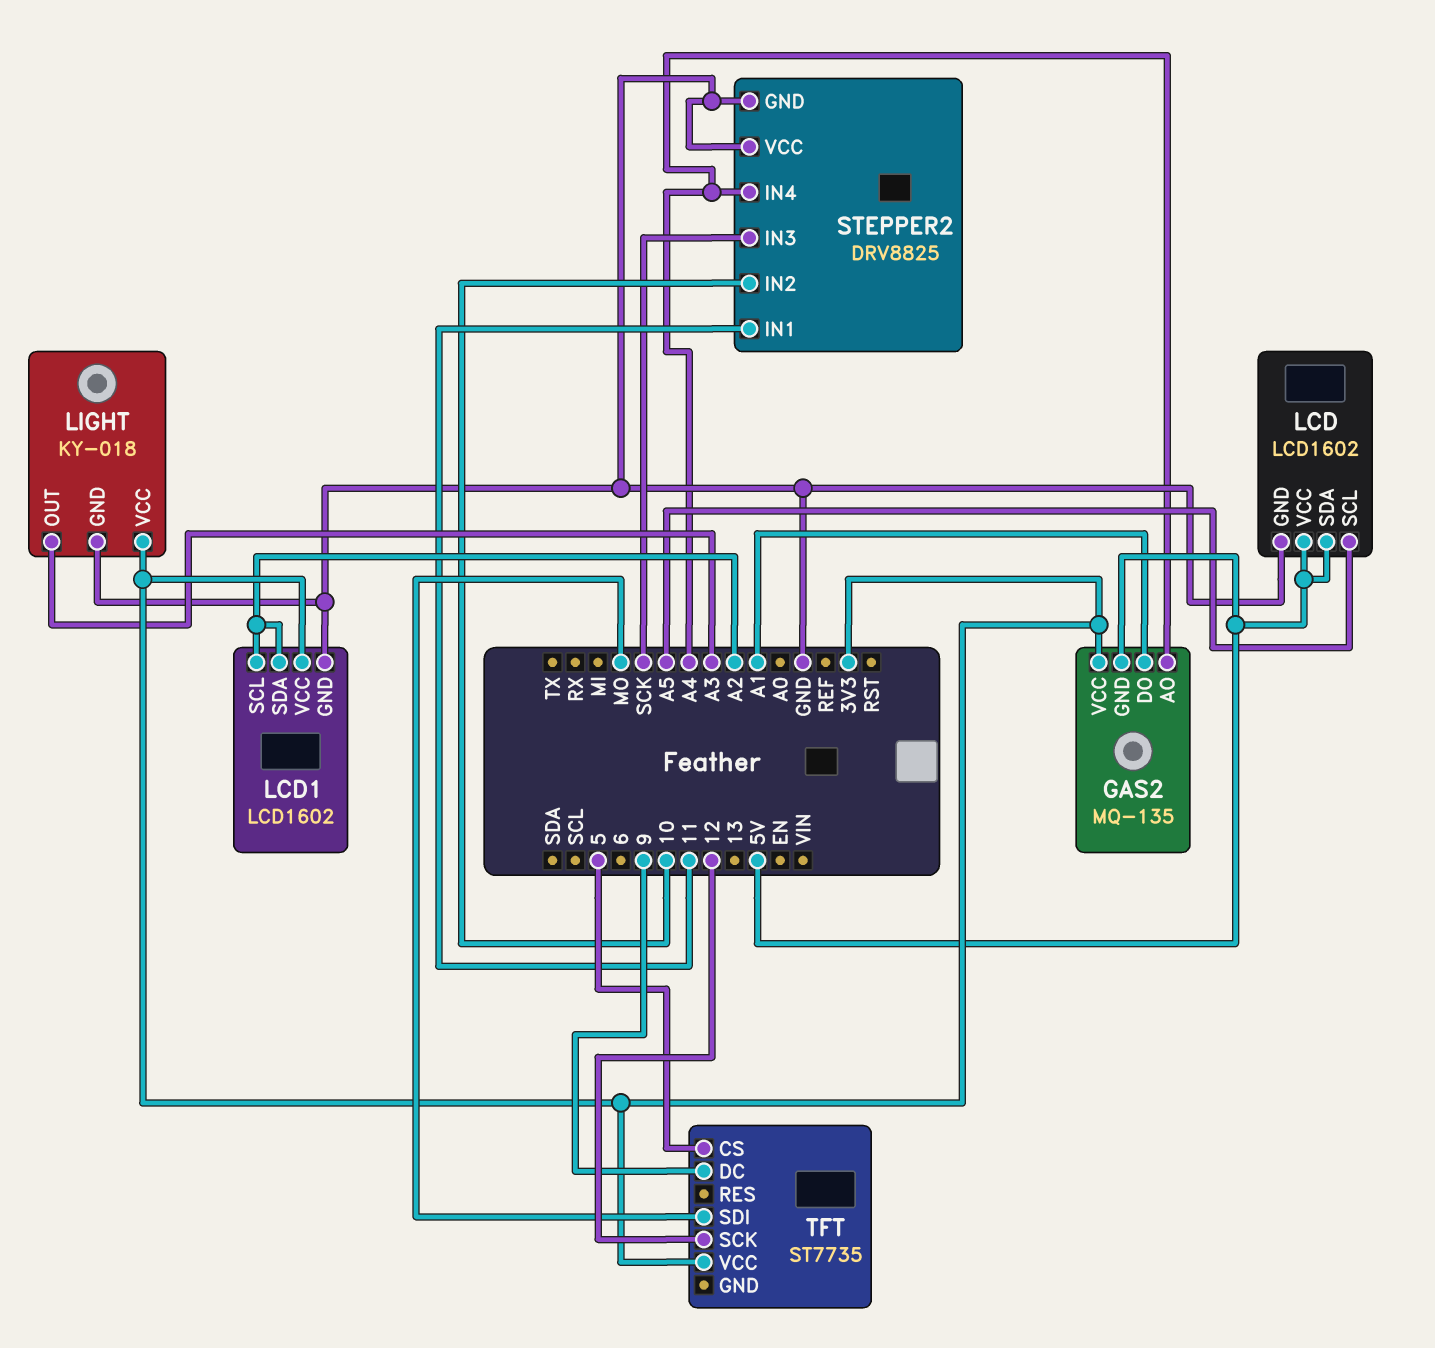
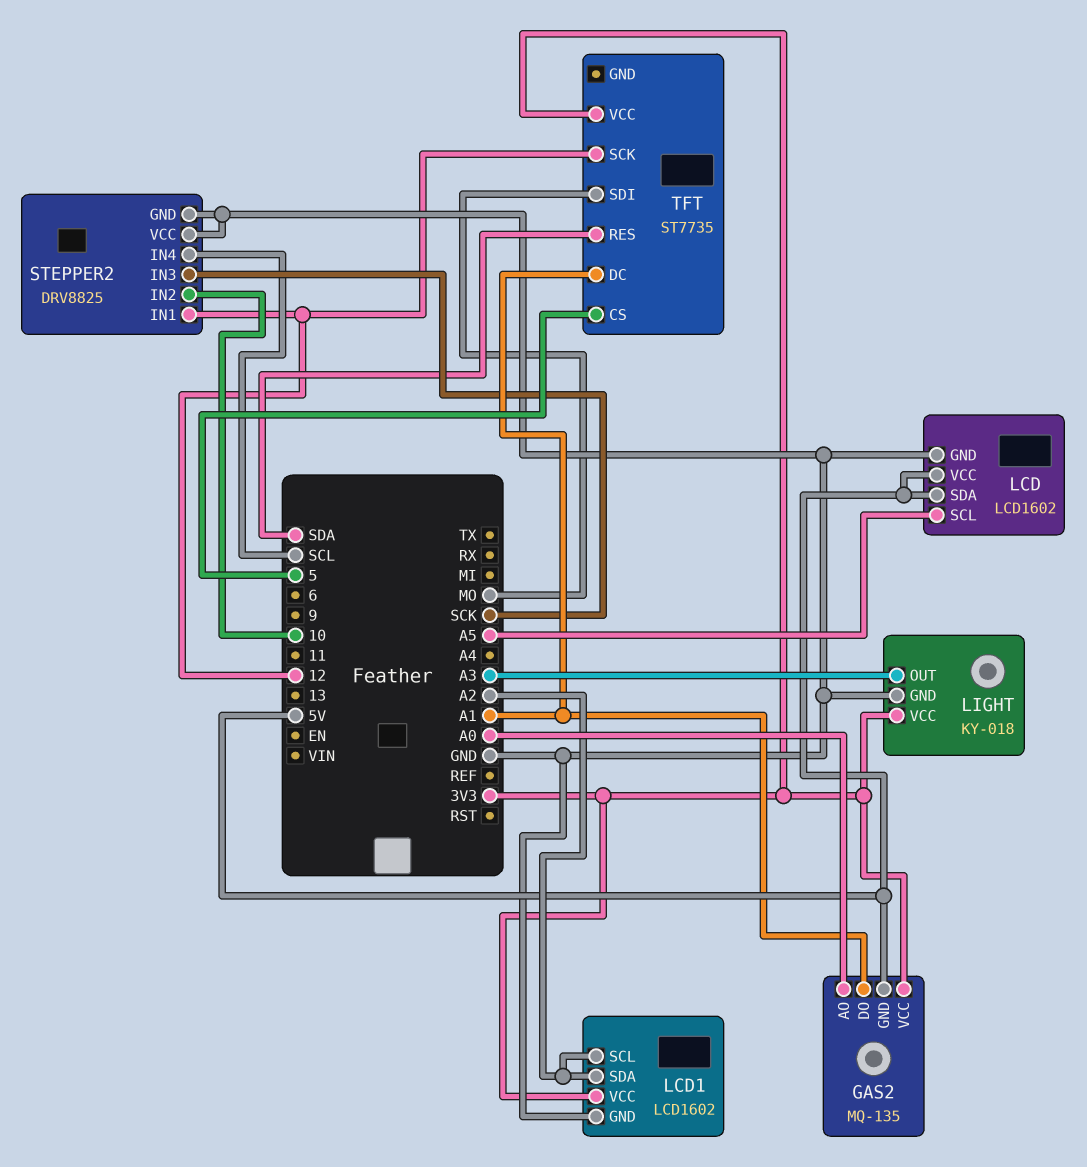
GAS2 pin AO: A4 -> A0
STEPPER2 pin IN1: 11 -> 12
STEPPER2 pin IN4: A4 -> SCL
TFT pin DC: 9 -> A1
TFT pin RES: none -> SDA

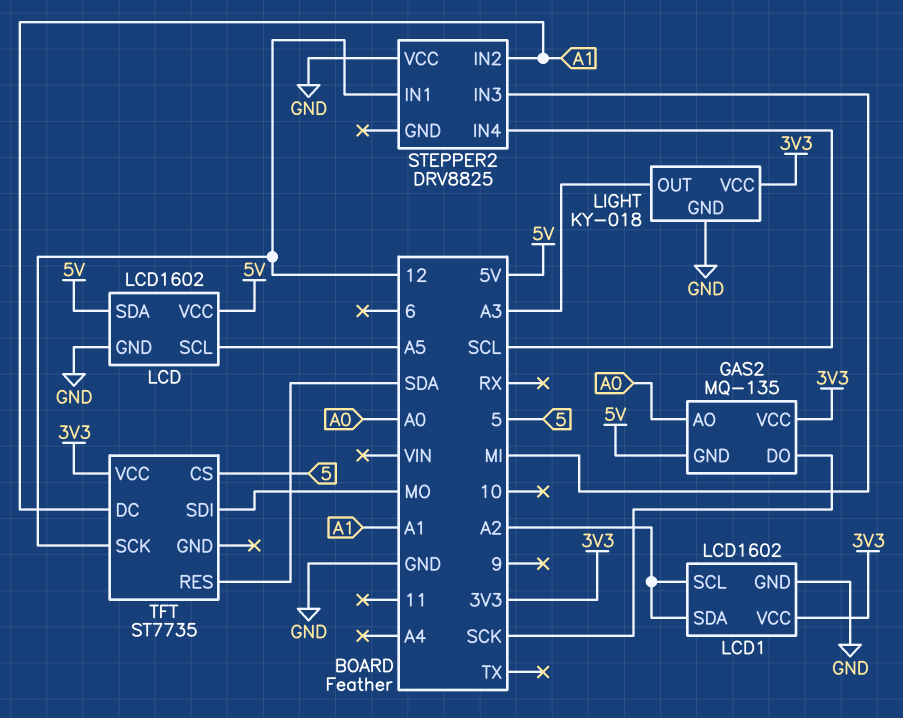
GAS2 pin DO: A1 -> SCK
STEPPER2 pin GND: GND -> none
STEPPER2 pin IN2: 10 -> A1
STEPPER2 pin IN3: SCK -> MI

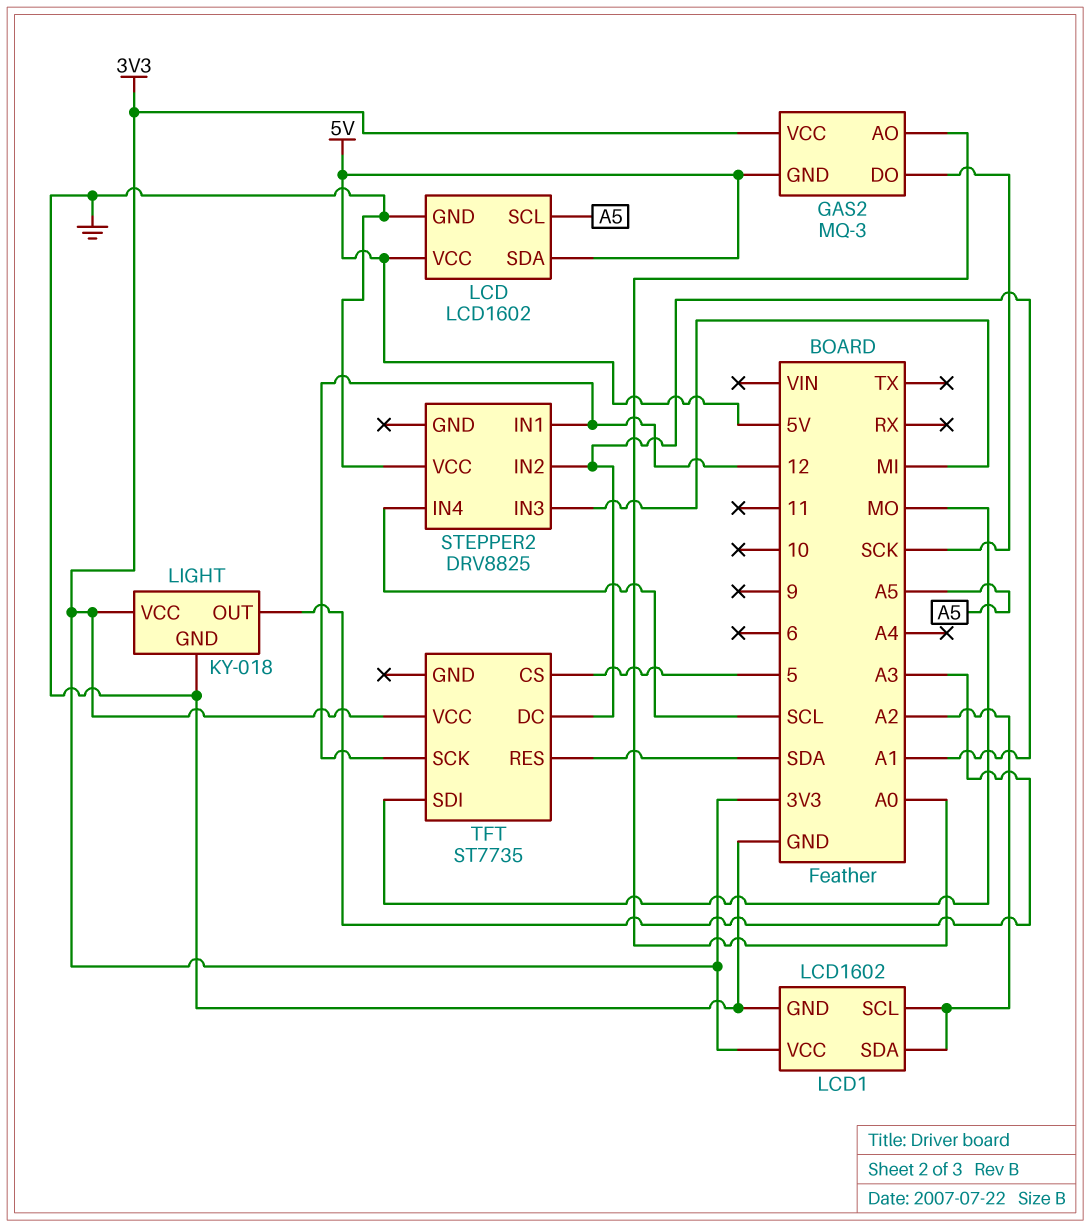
GAS2: MQ-135 -> MQ-3

